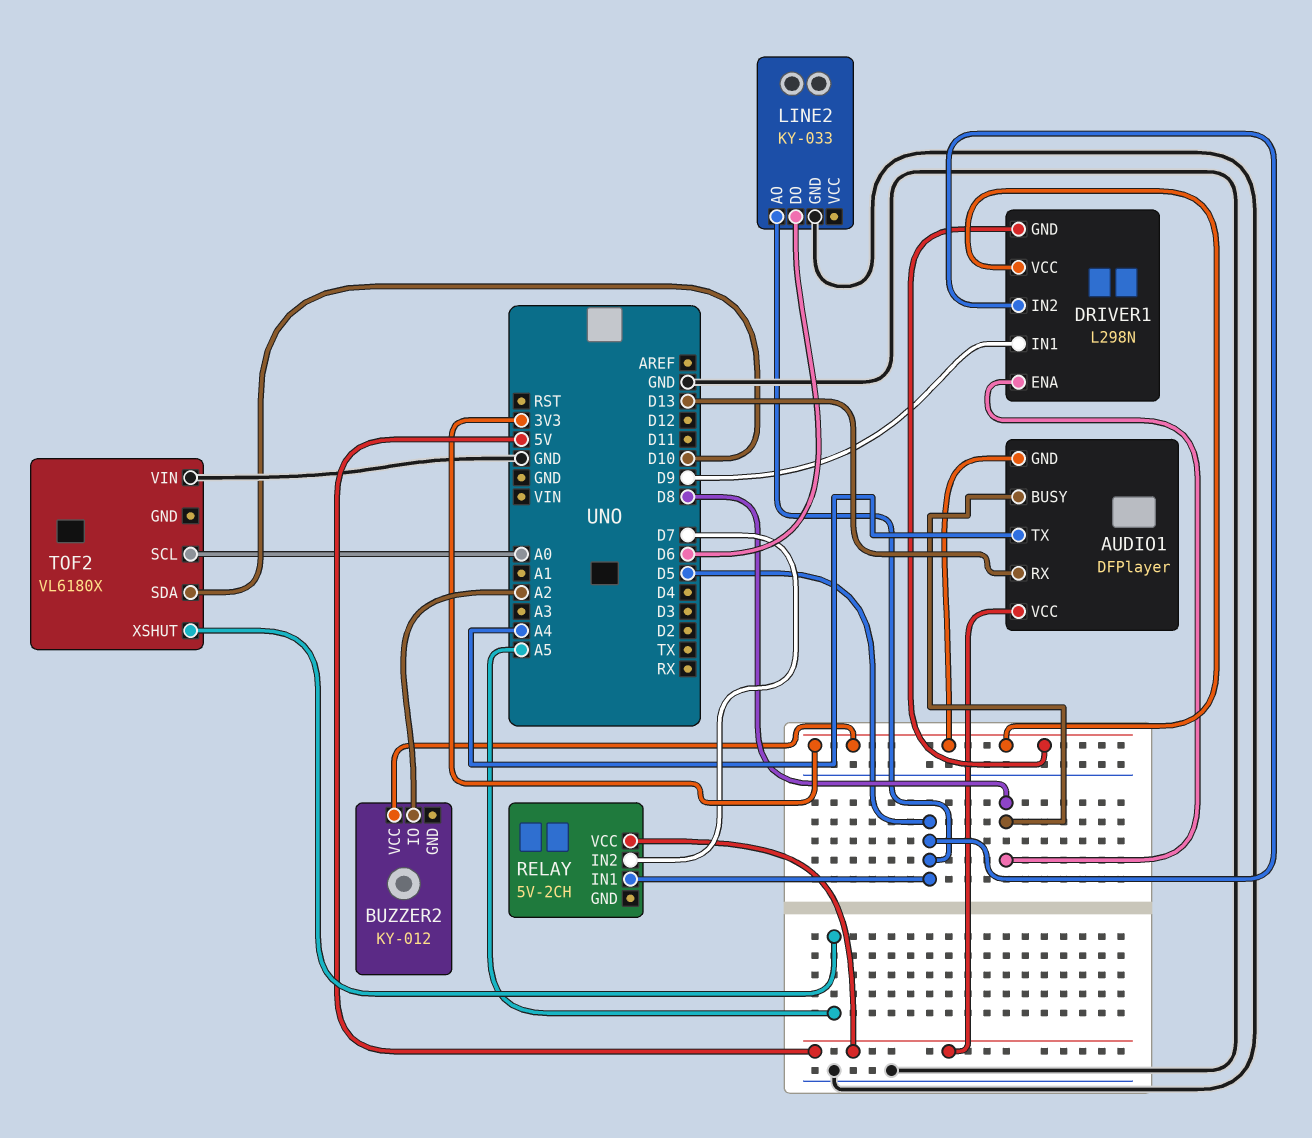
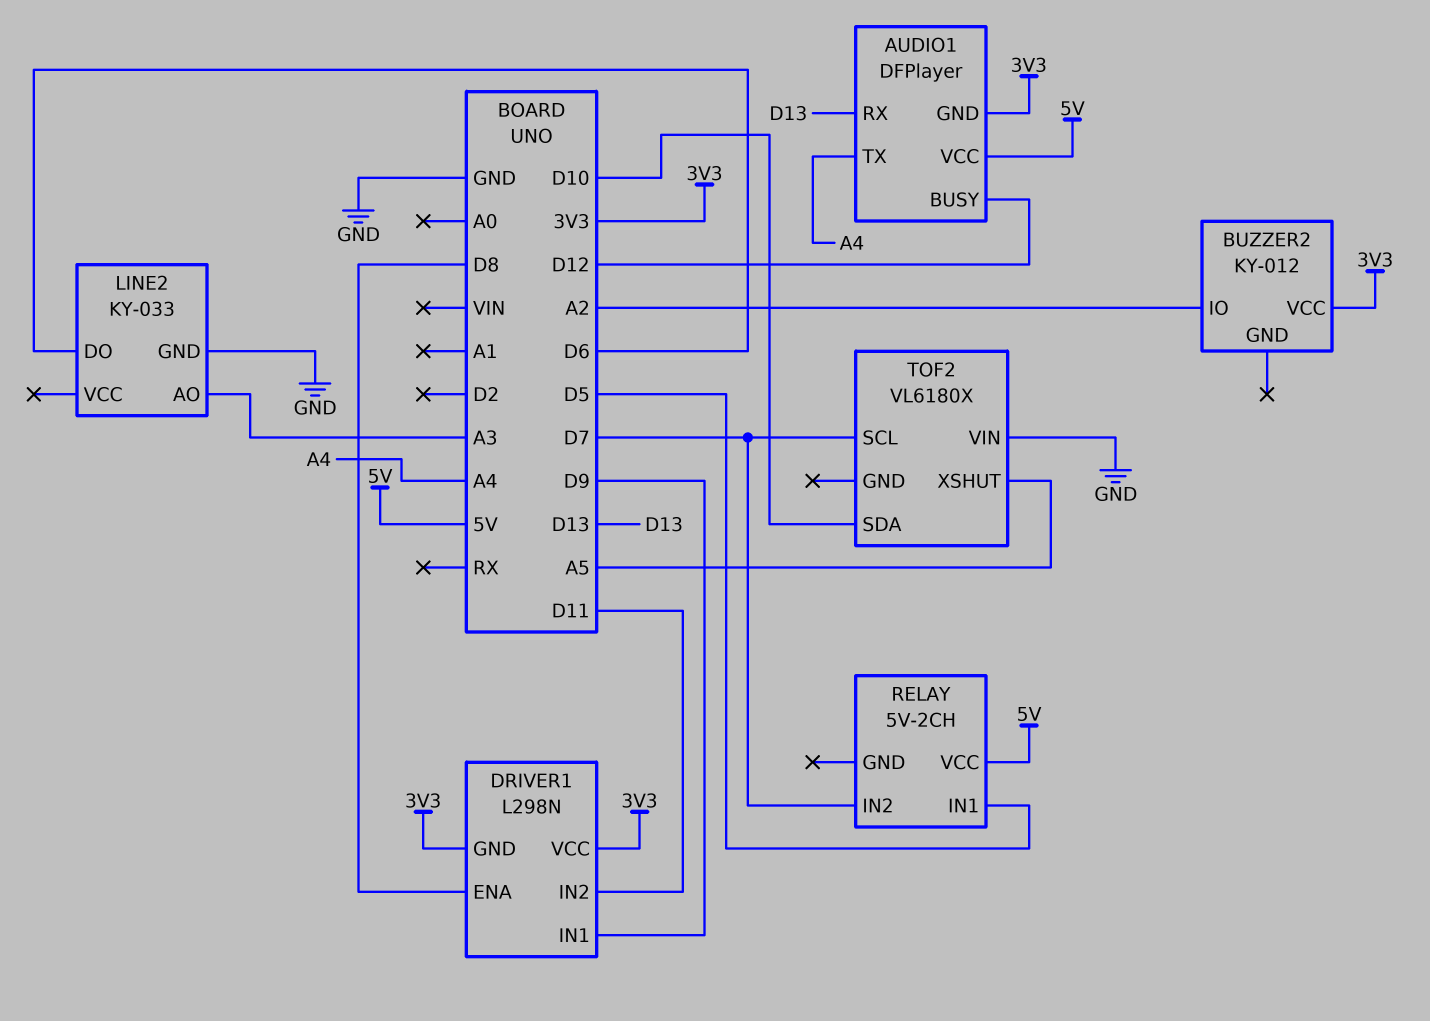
AUDIO1 pin BUSY: D8 -> D12
DRIVER1 pin IN2: D5 -> D11
LINE2 pin AO: D5 -> A3
TOF2 pin SCL: A0 -> D7

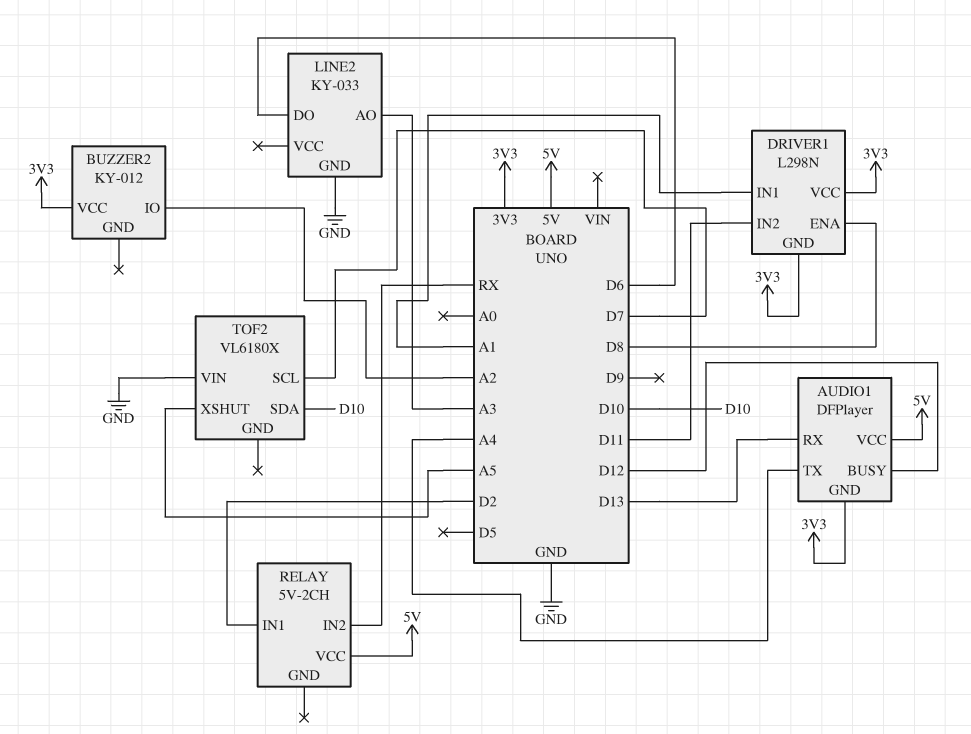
DRIVER1 pin IN1: D9 -> A1
RELAY pin IN1: D5 -> D2
RELAY pin IN2: D7 -> RX

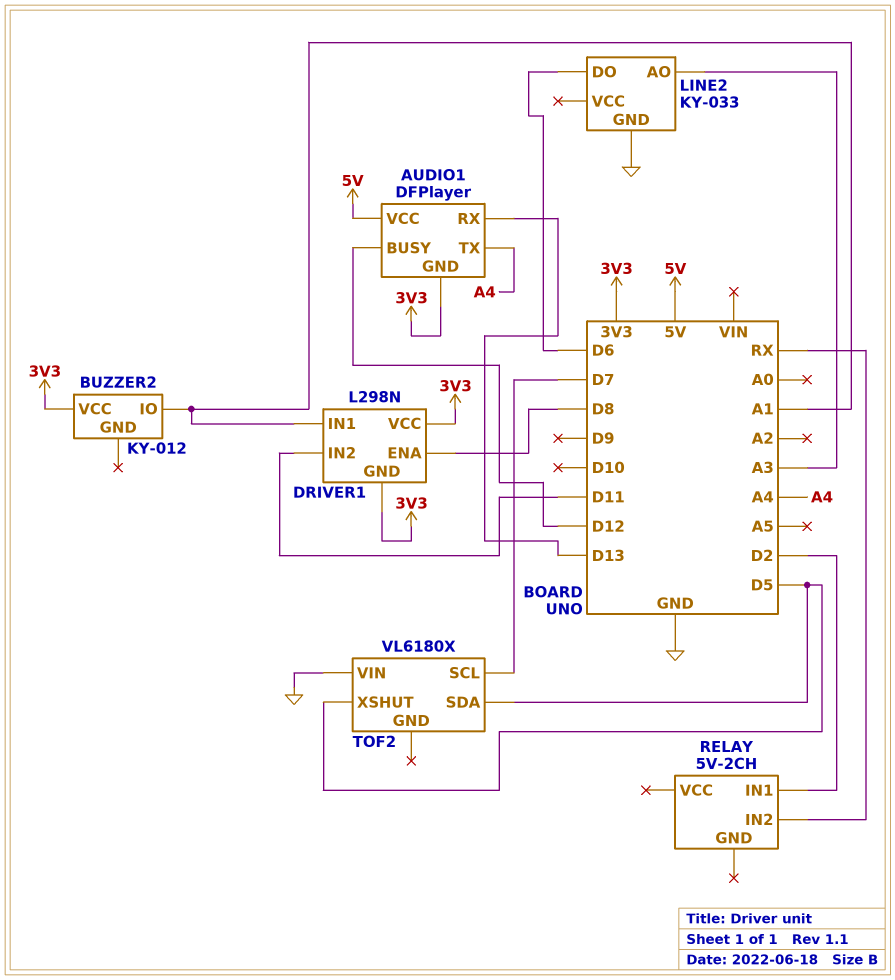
BUZZER2 pin IO: A2 -> A1
RELAY pin VCC: 5V -> none
TOF2 pin SDA: D10 -> D5
TOF2 pin XSHUT: A5 -> D5

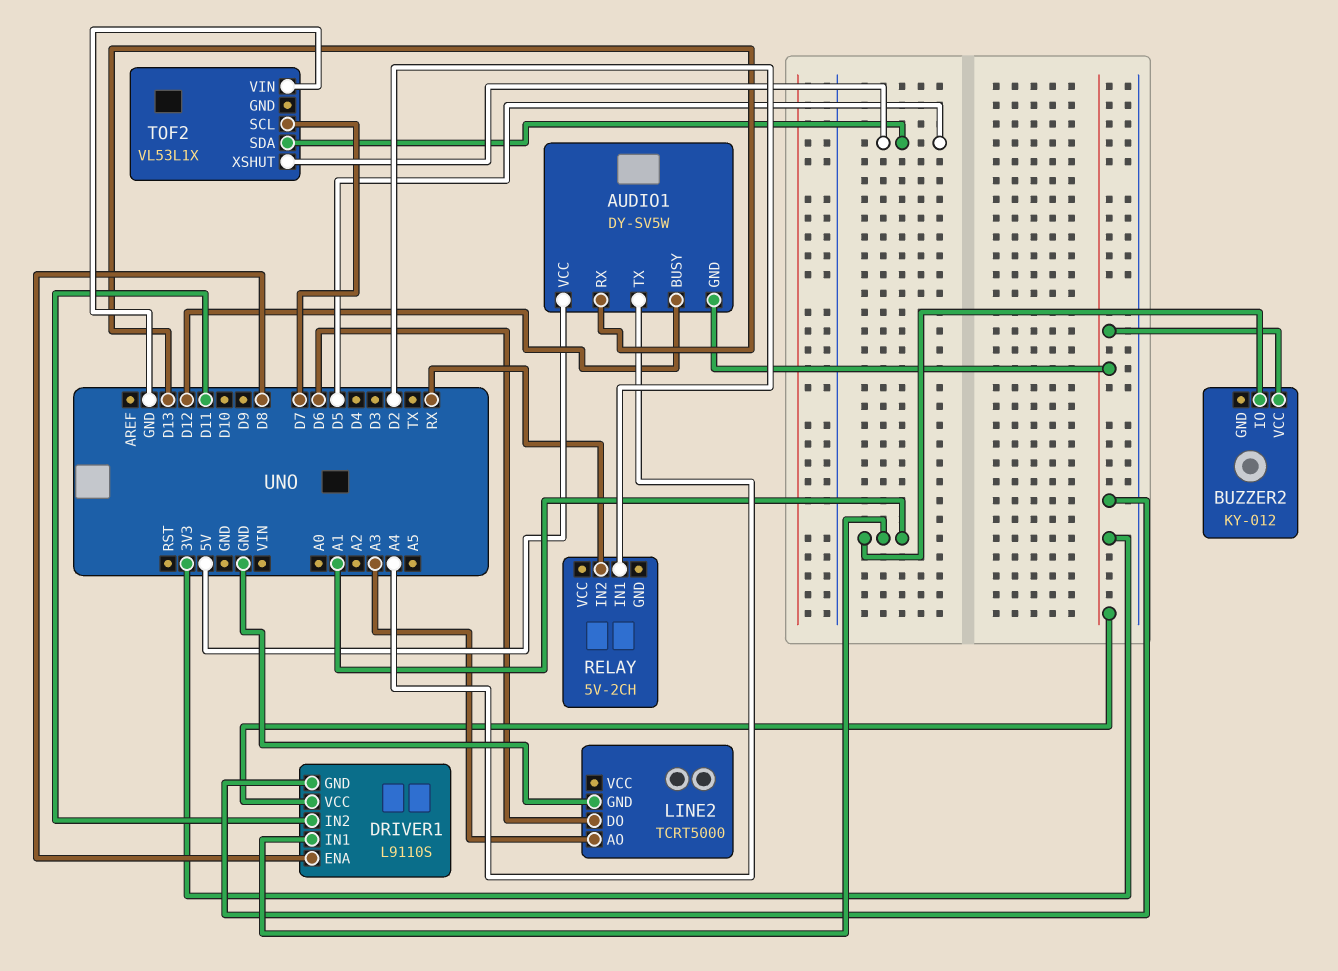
AUDIO1: DFPlayer -> DY-SV5W
DRIVER1: L298N -> L9110S
LINE2: KY-033 -> TCRT5000
TOF2: VL6180X -> VL53L1X

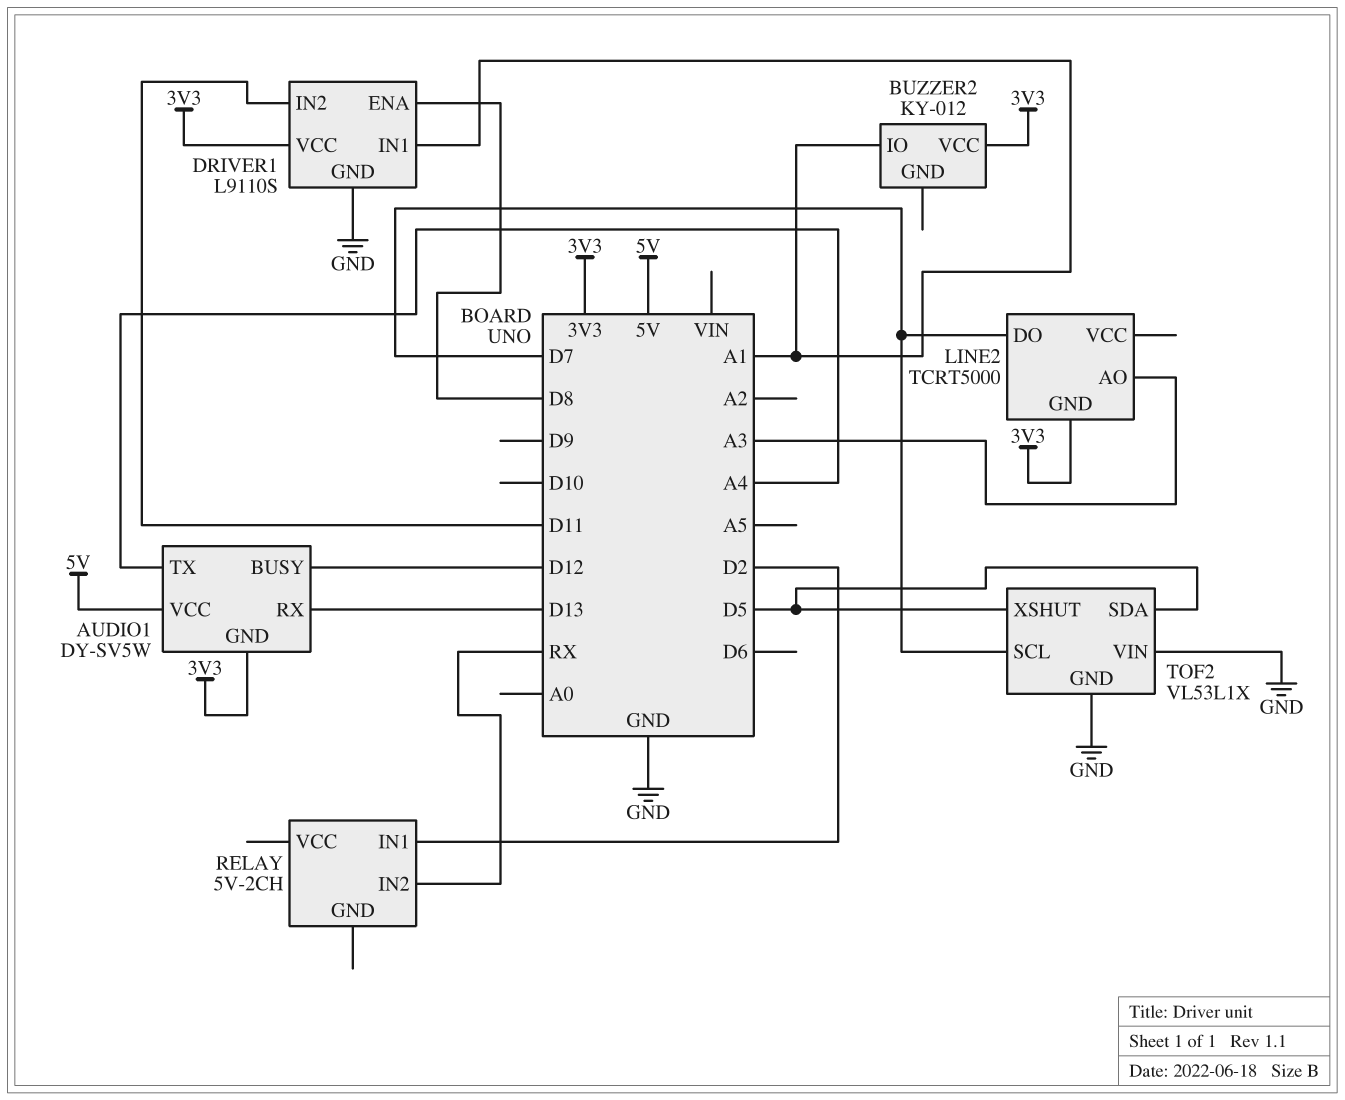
DRIVER1 pin GND: 3V3 -> GND
LINE2 pin DO: D6 -> D7
LINE2 pin GND: GND -> 3V3
TOF2 pin GND: none -> GND

